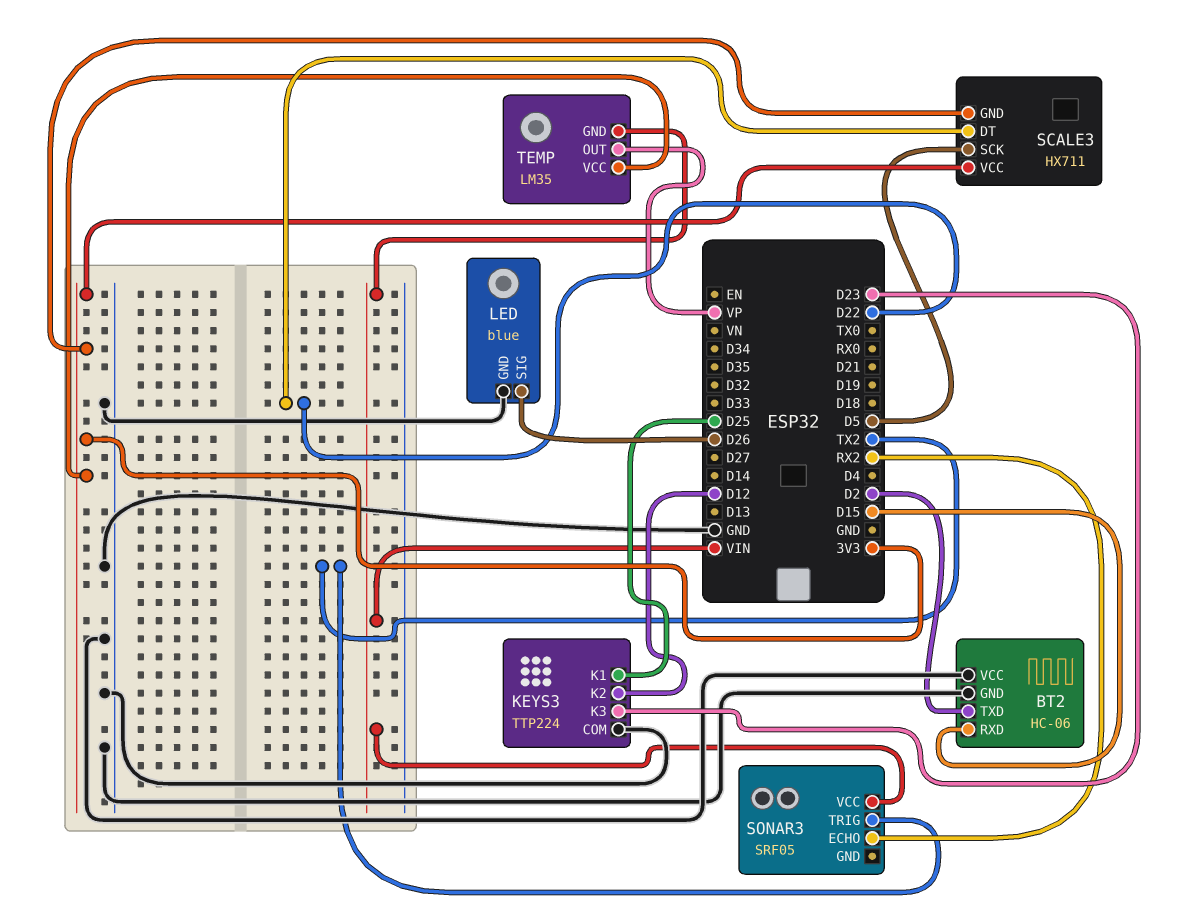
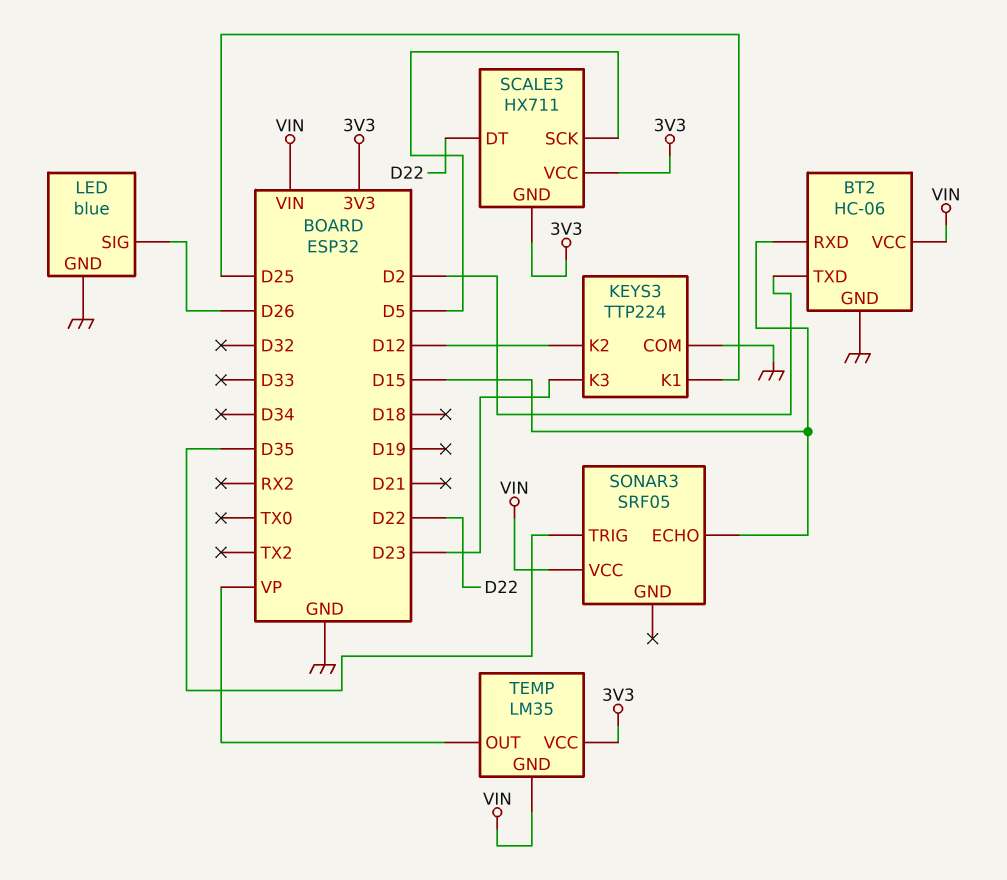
BT2 pin VCC: GND -> VIN
SONAR3 pin ECHO: RX2 -> D15
SONAR3 pin TRIG: TX2 -> D35

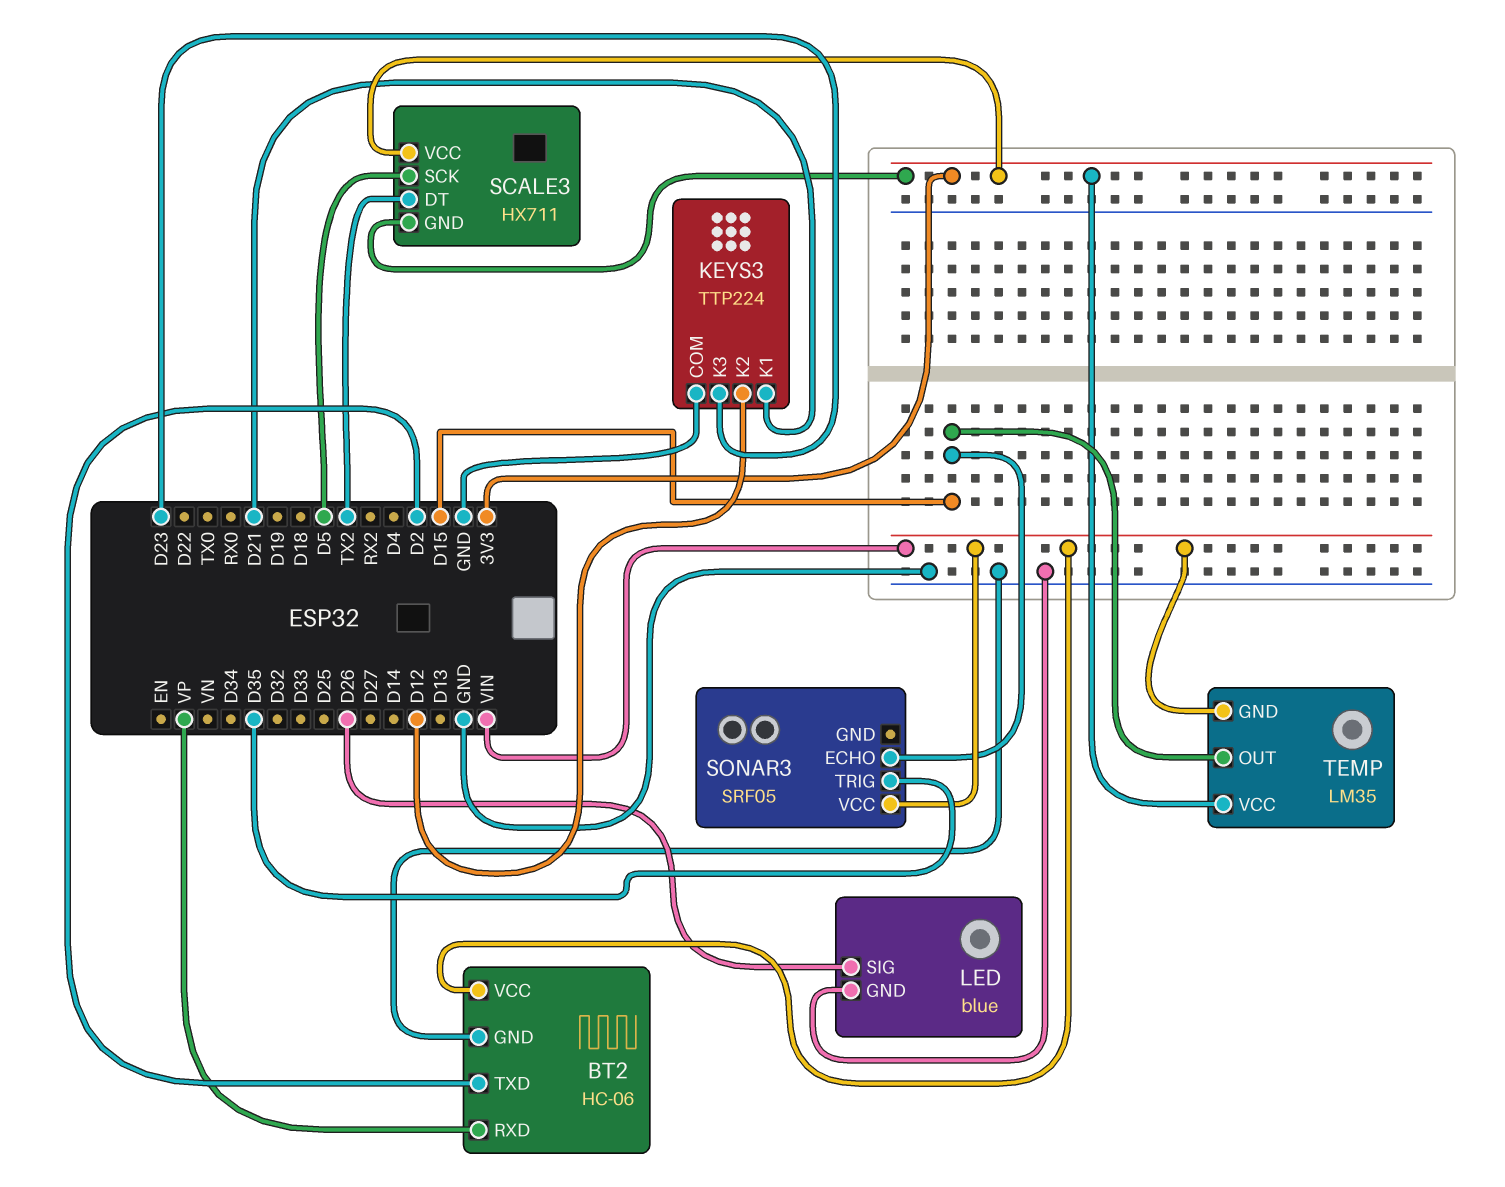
BT2 pin RXD: D15 -> VP
KEYS3 pin K1: D25 -> D21
SCALE3 pin DT: D22 -> TX2
TEMP pin OUT: VP -> D15

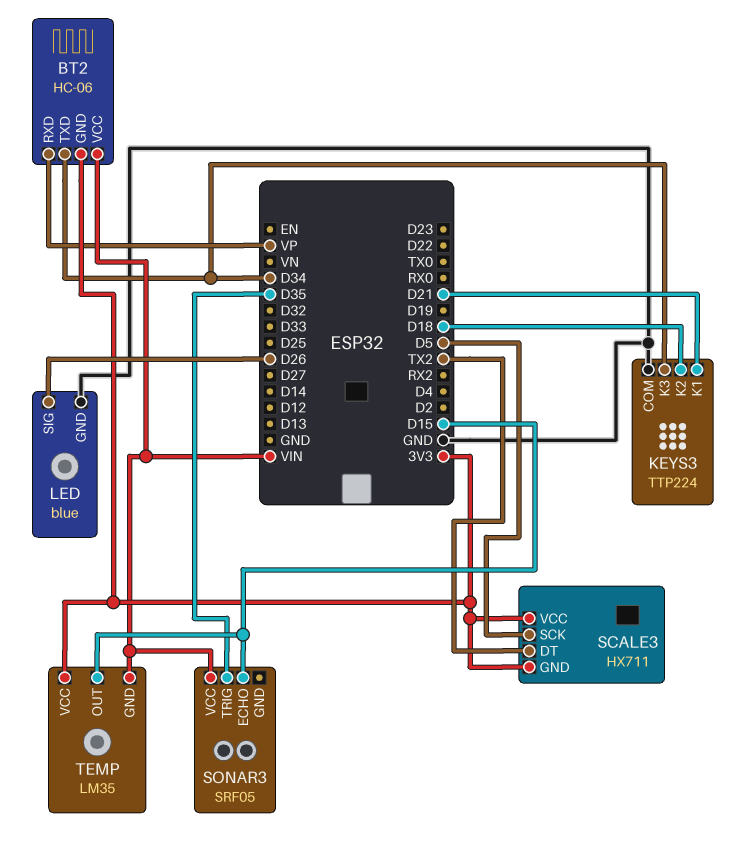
BT2 pin GND: GND -> 3V3
BT2 pin TXD: D2 -> D34
KEYS3 pin K2: D12 -> D18
KEYS3 pin K3: D23 -> D34

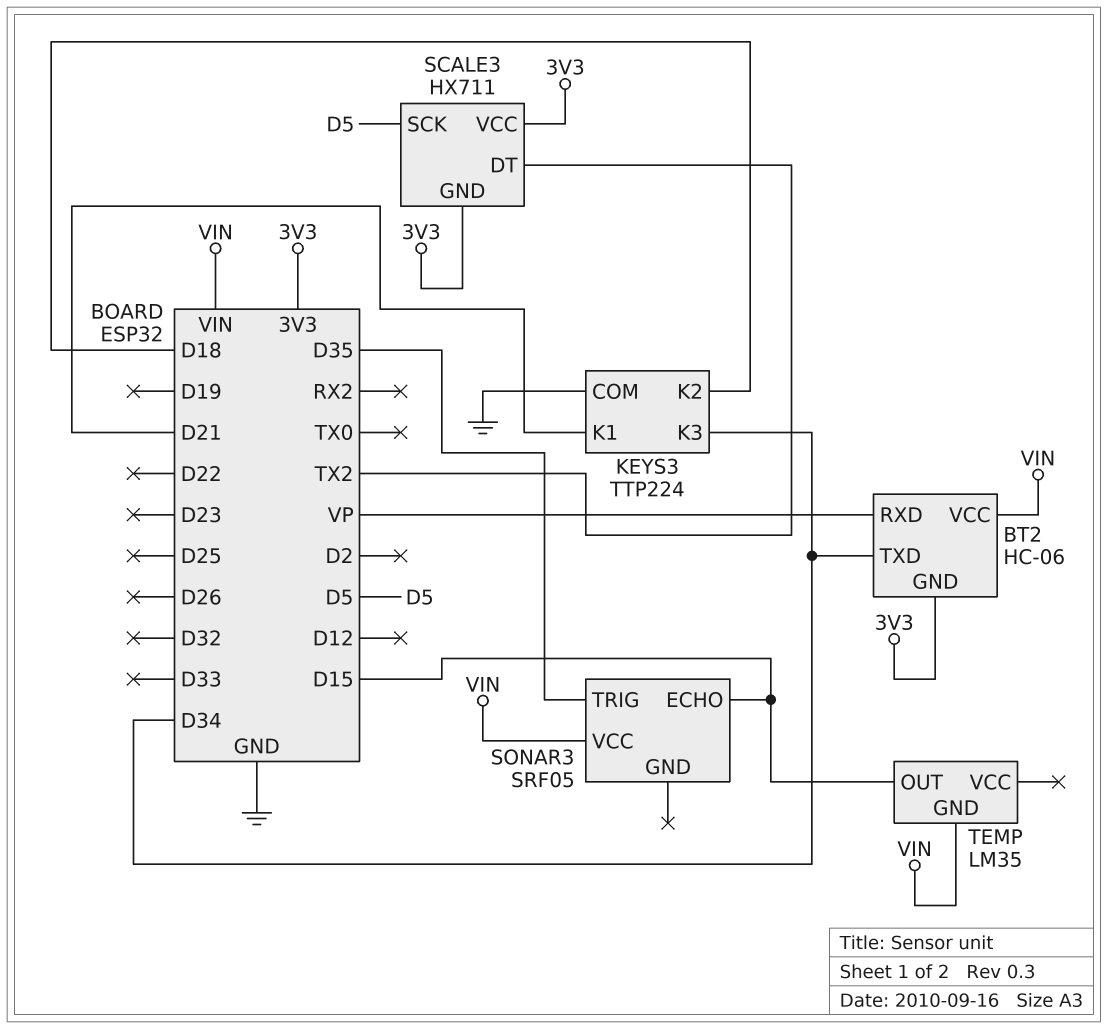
LED: blue -> none
LED pin GND: GND -> none
LED pin SIG: D26 -> none
TEMP pin VCC: 3V3 -> none

